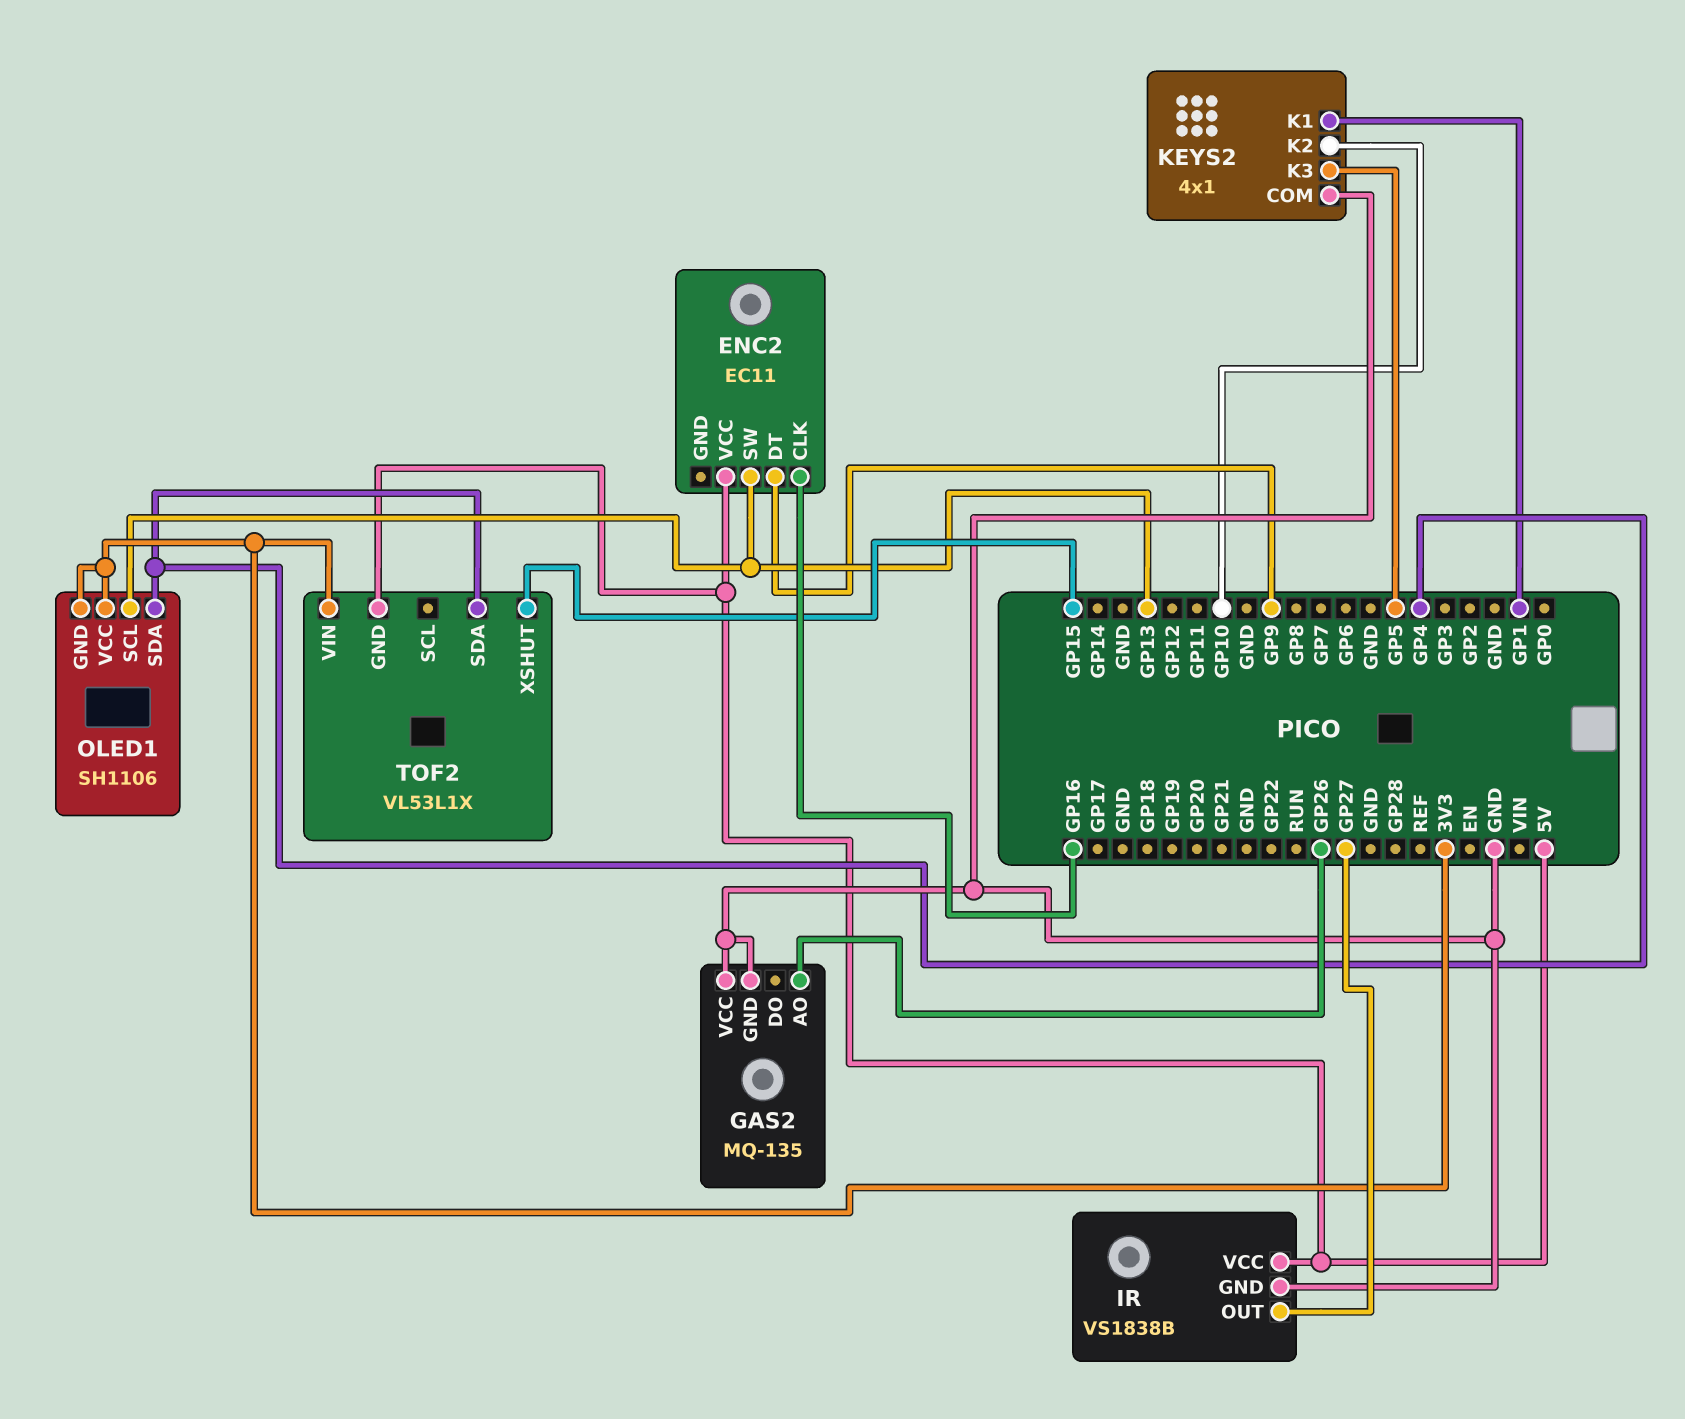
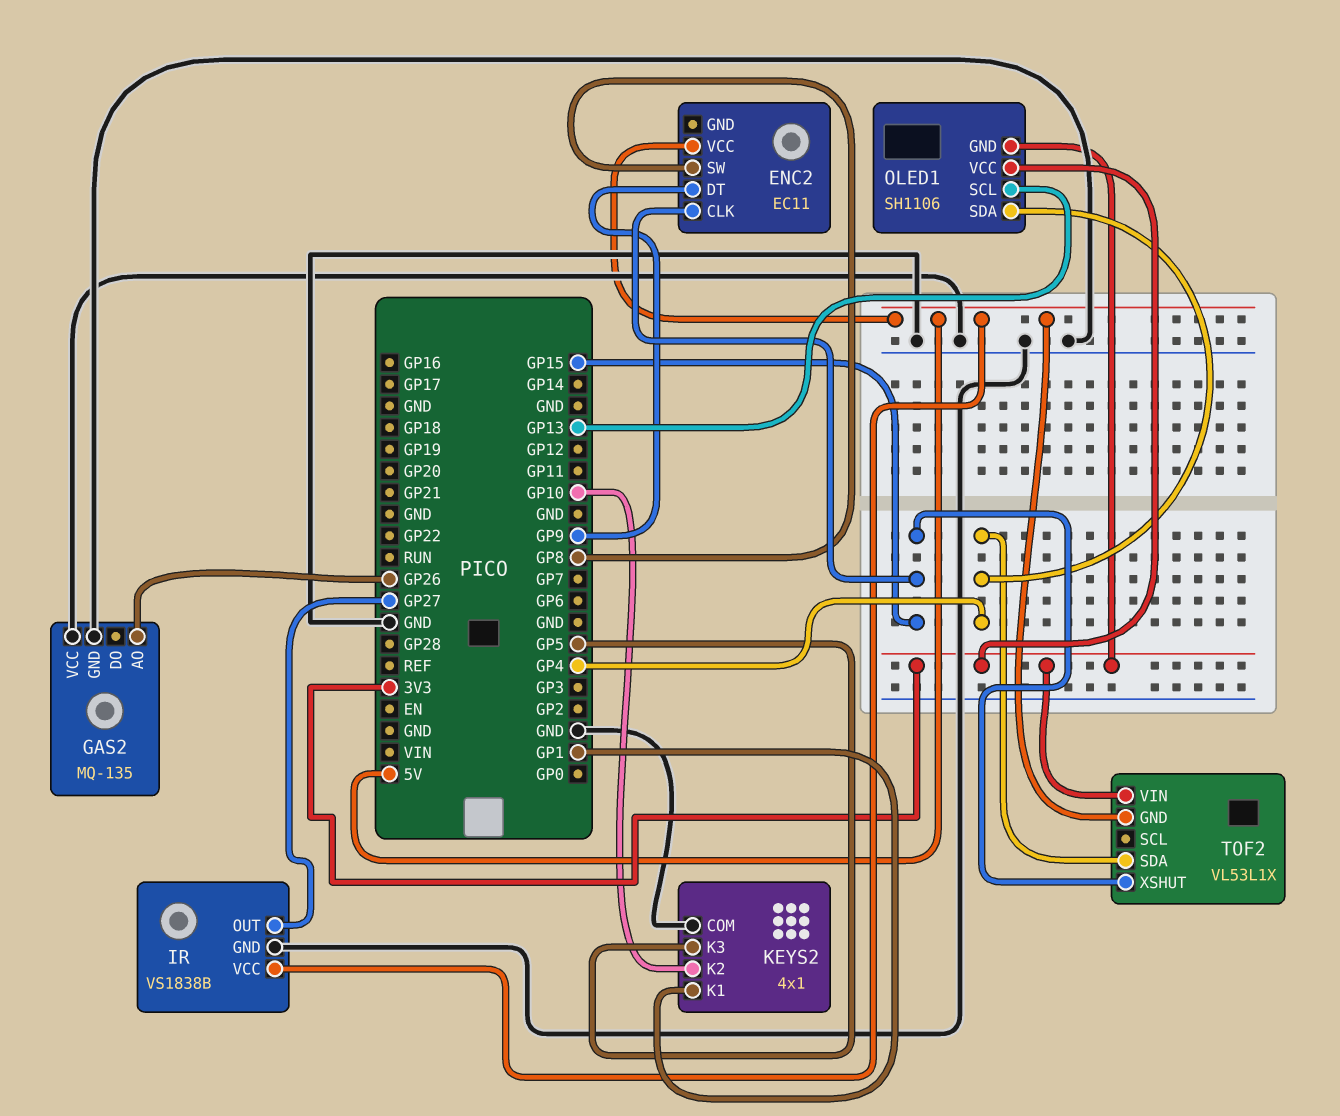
ENC2 pin CLK: GP16 -> GP15
ENC2 pin SW: GP13 -> GP8

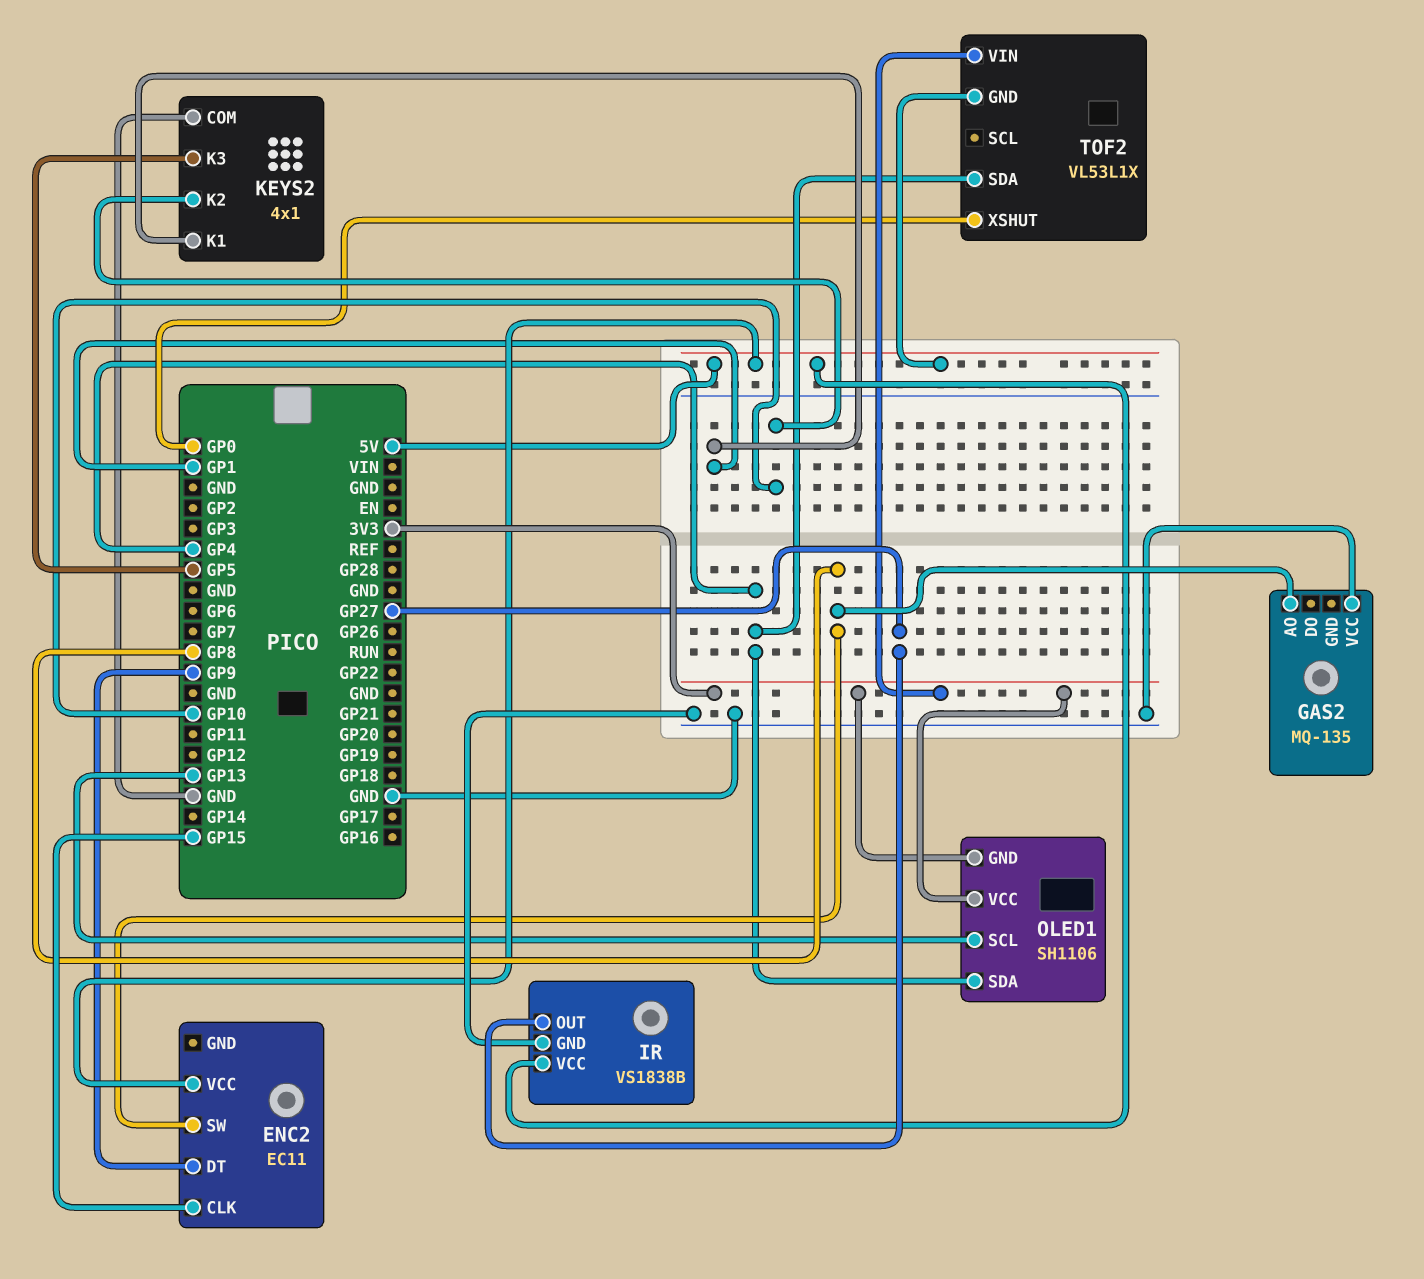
GAS2 pin AO: GP26 -> GP8
GAS2 pin GND: GND -> none
TOF2 pin XSHUT: GP15 -> GP0

